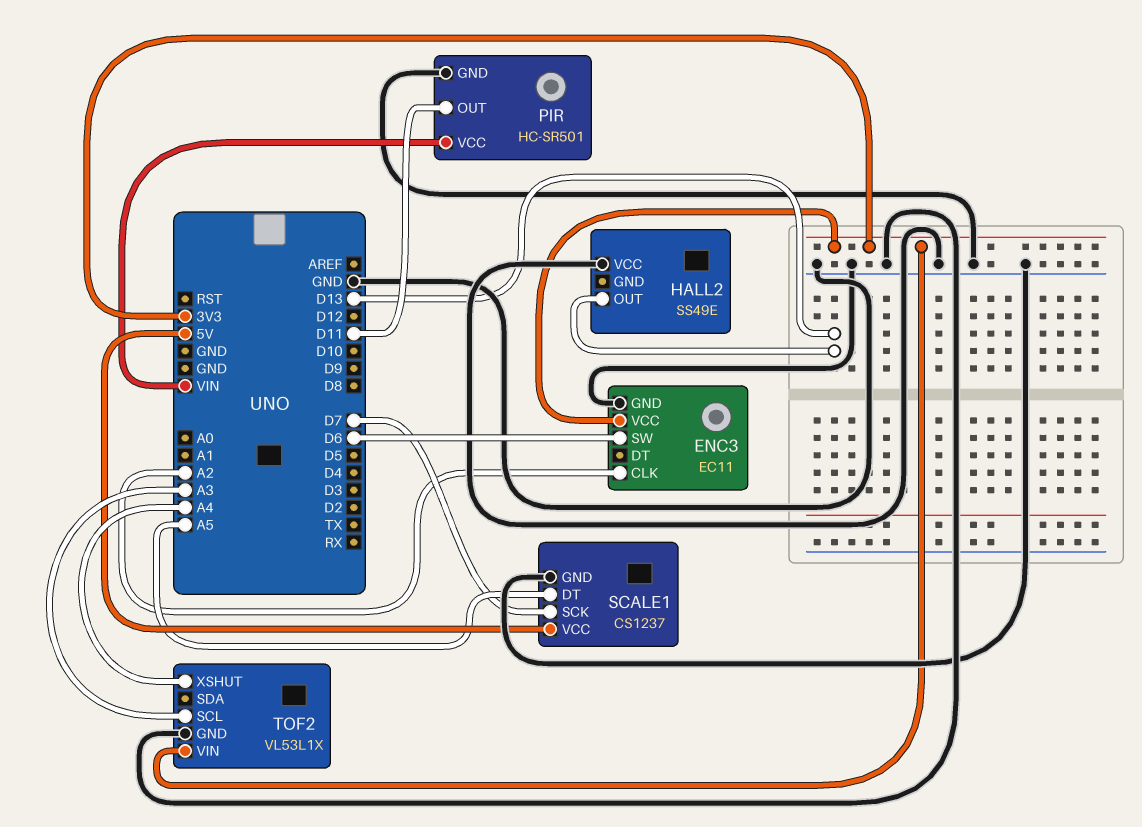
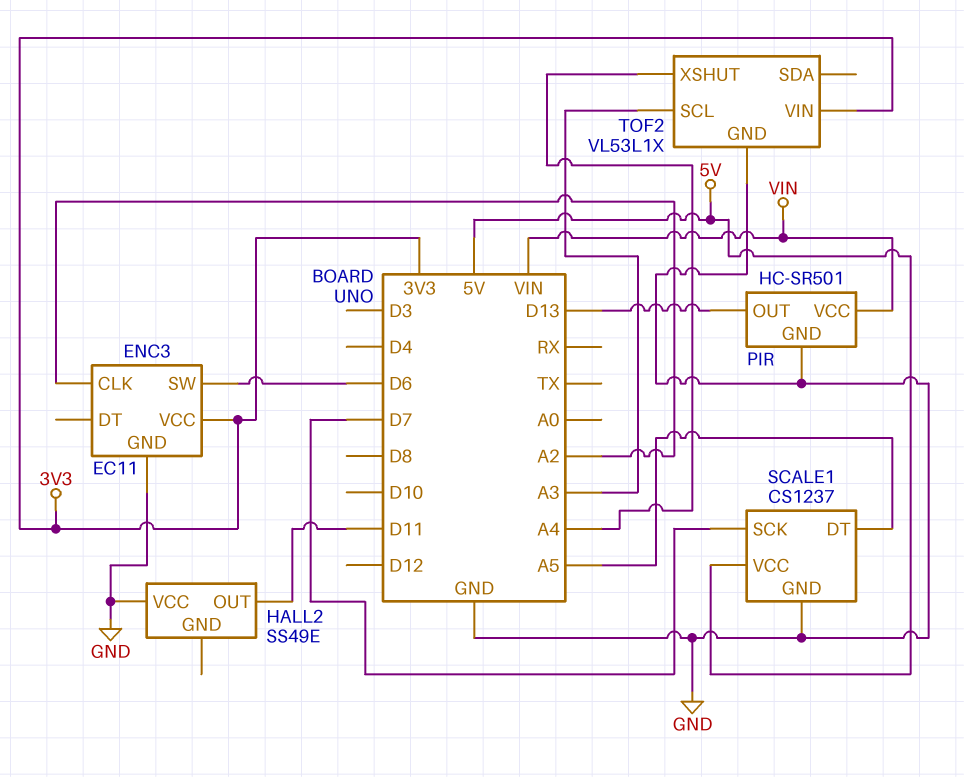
HALL2 pin OUT: D13 -> D11
PIR pin OUT: D11 -> D13

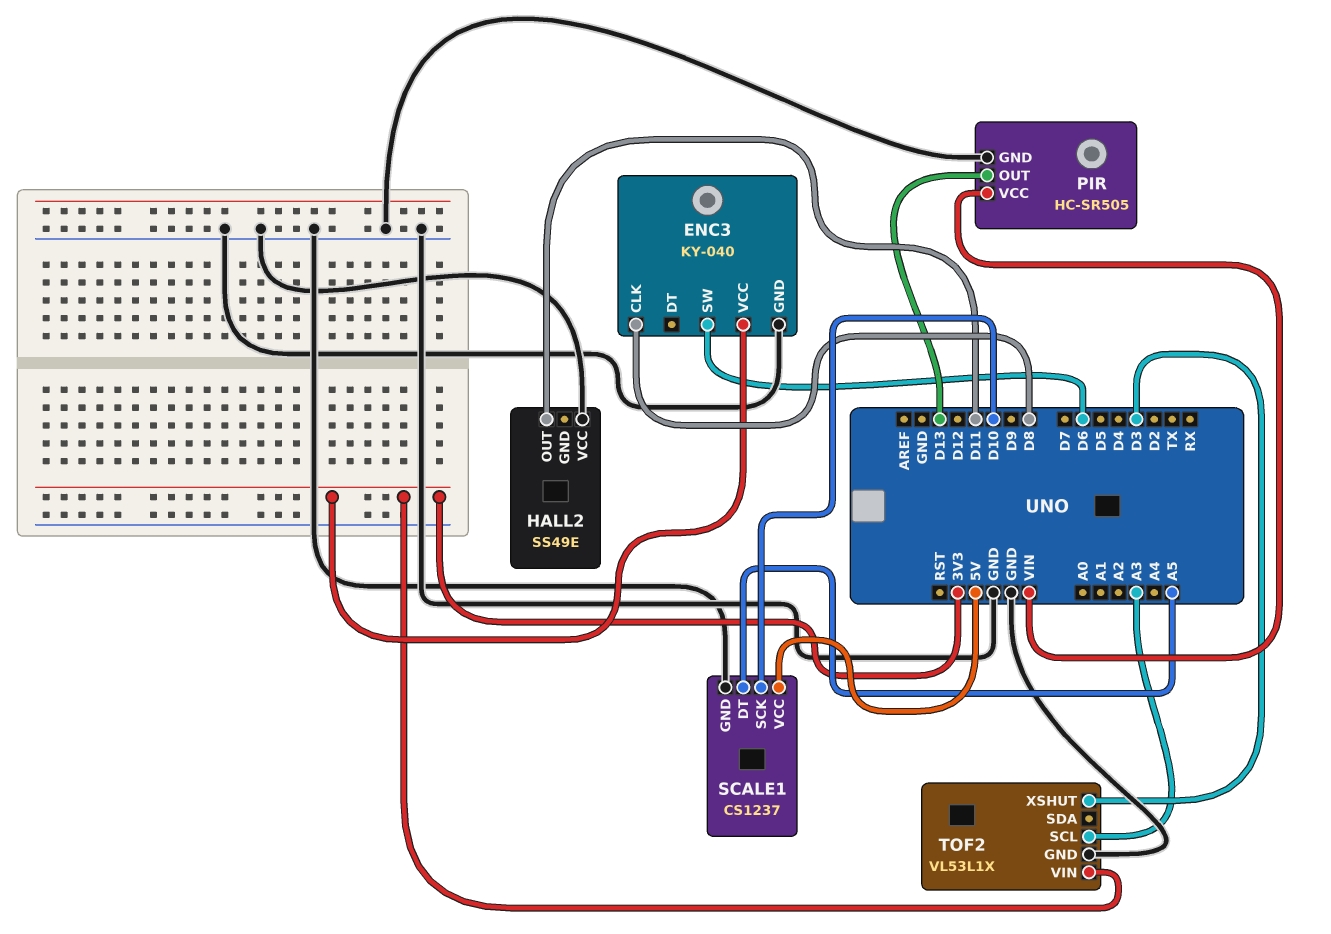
ENC3: EC11 -> KY-040
ENC3 pin CLK: A2 -> D8
PIR: HC-SR501 -> HC-SR505
SCALE1 pin SCK: D7 -> D10
TOF2 pin XSHUT: A4 -> D3

